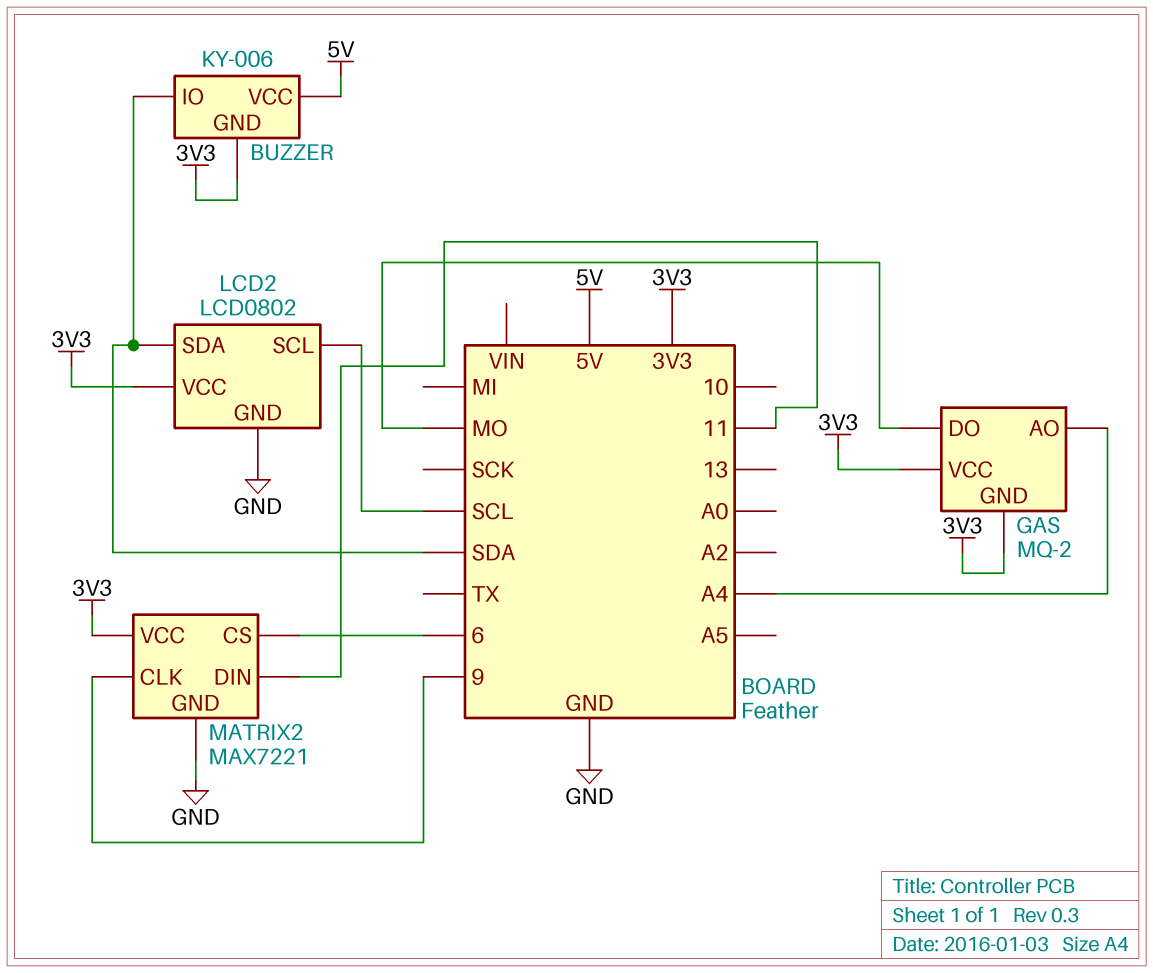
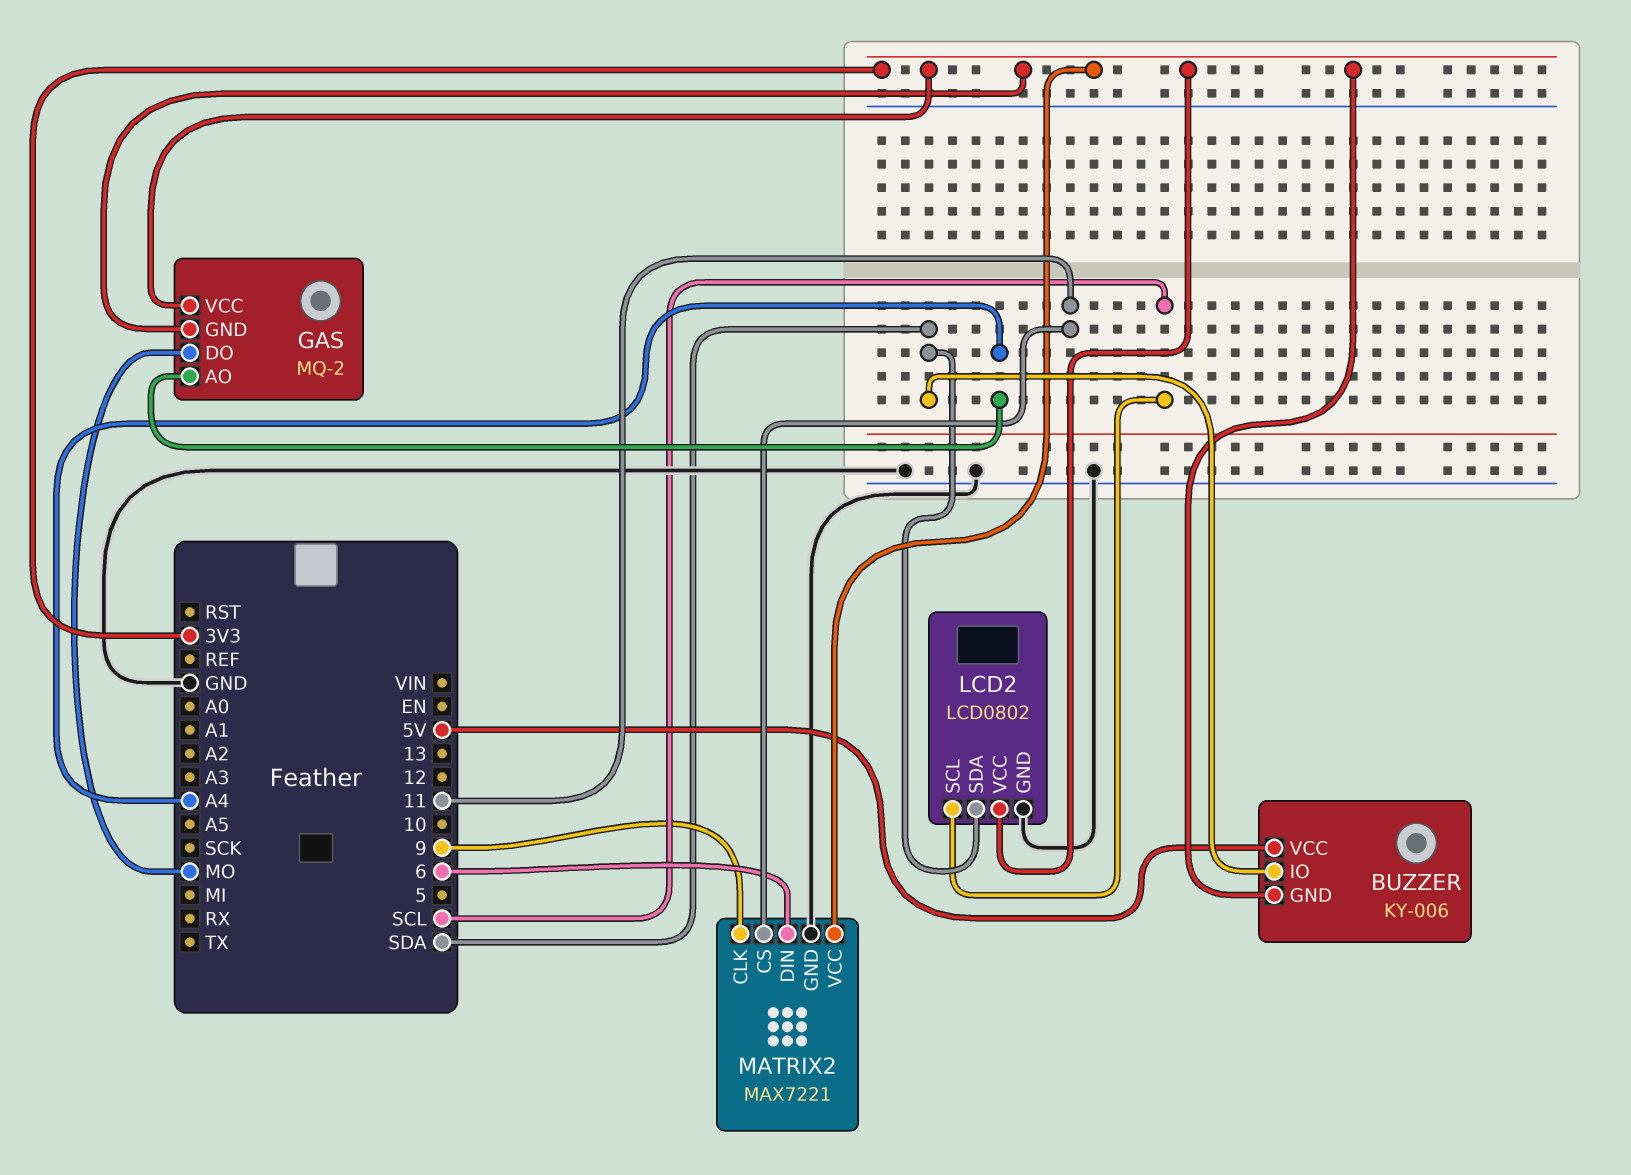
MATRIX2 pin CS: 6 -> 11
MATRIX2 pin DIN: 11 -> 6

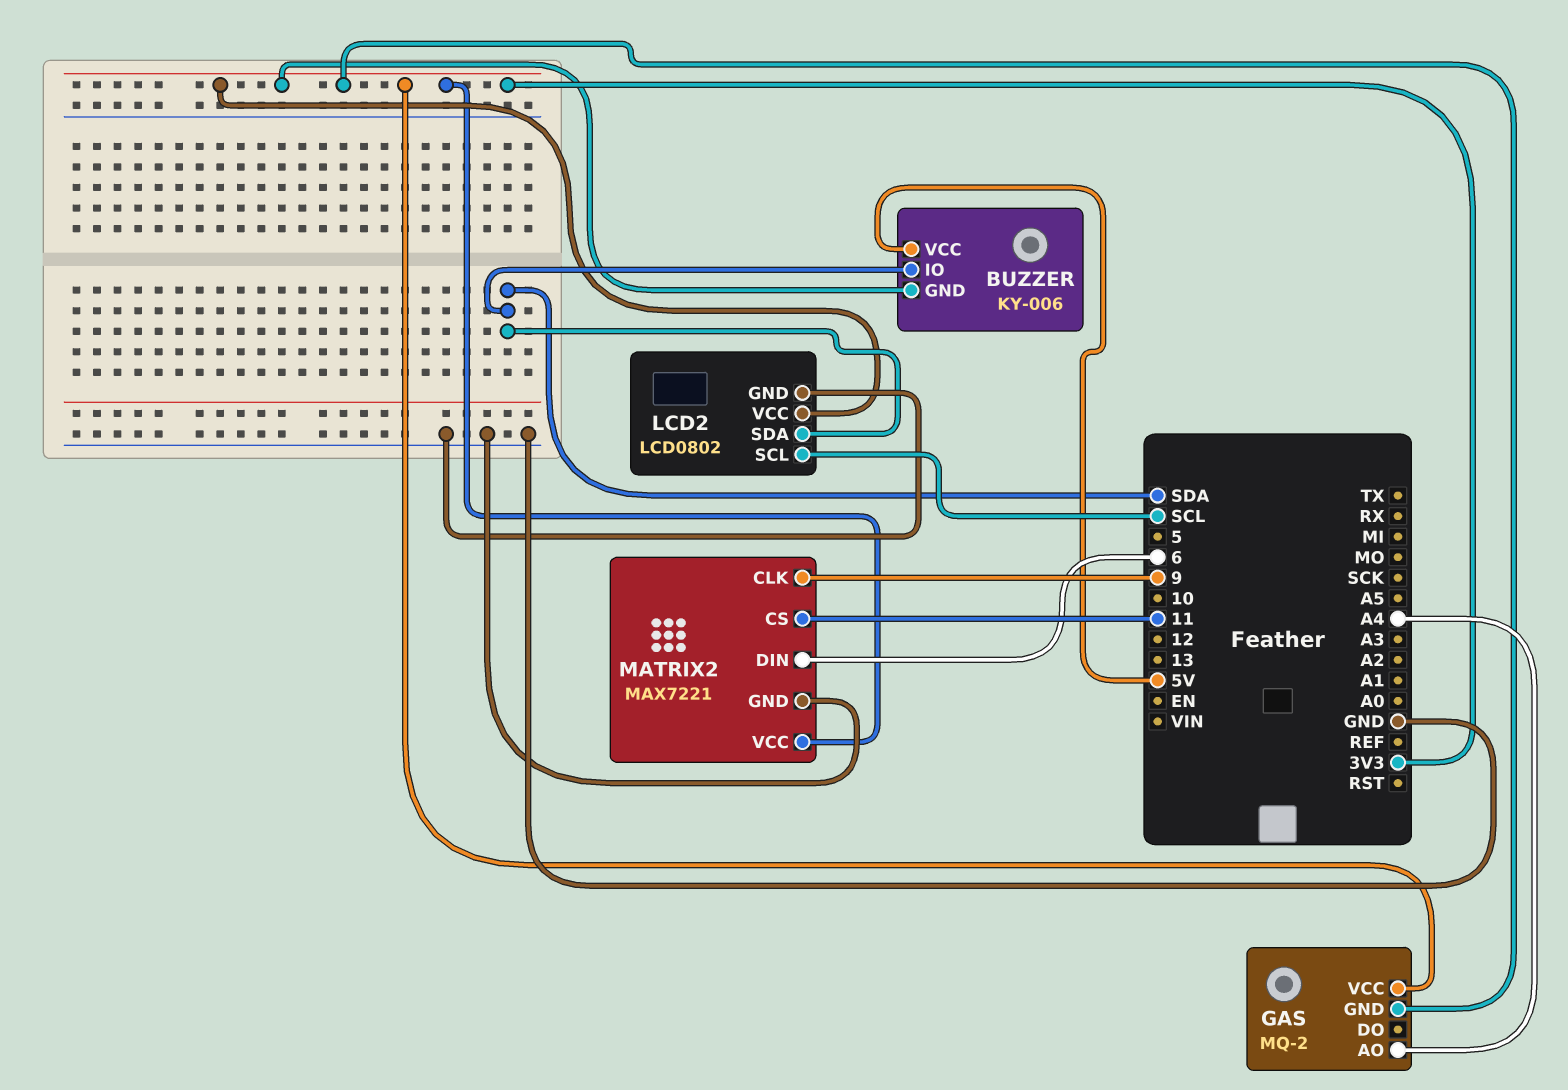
GAS pin DO: MO -> none

